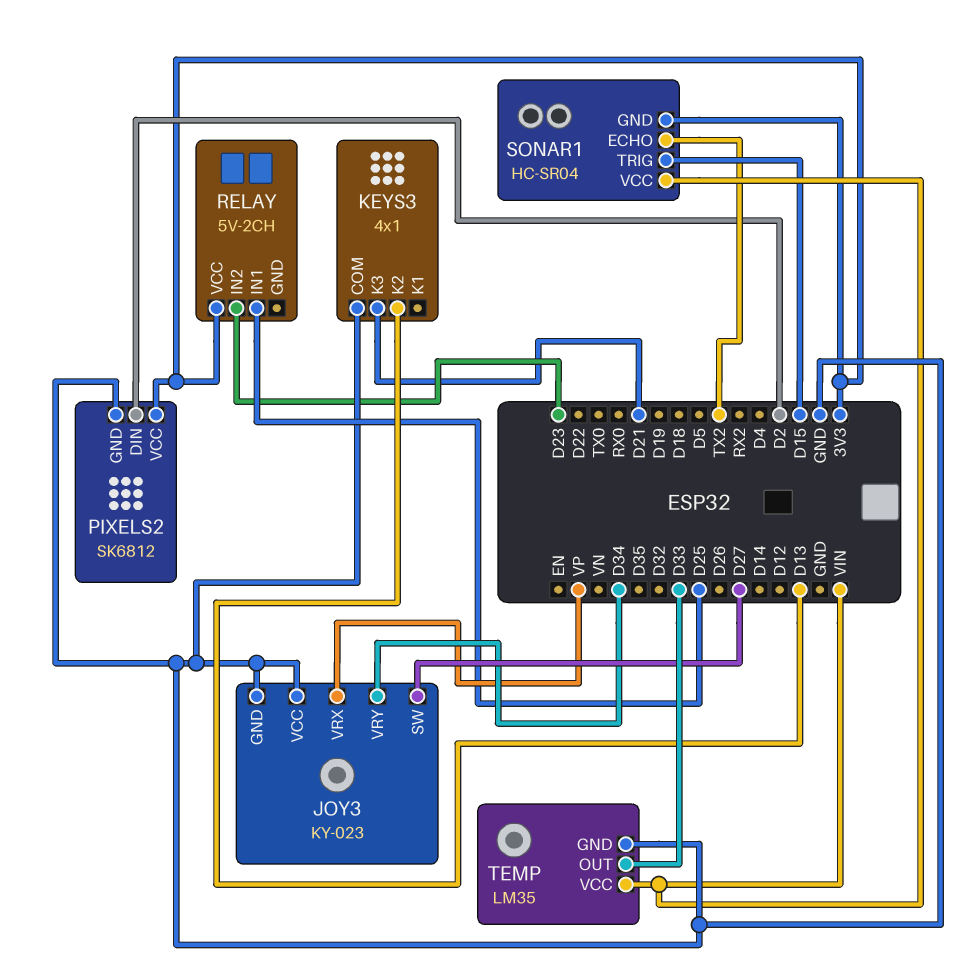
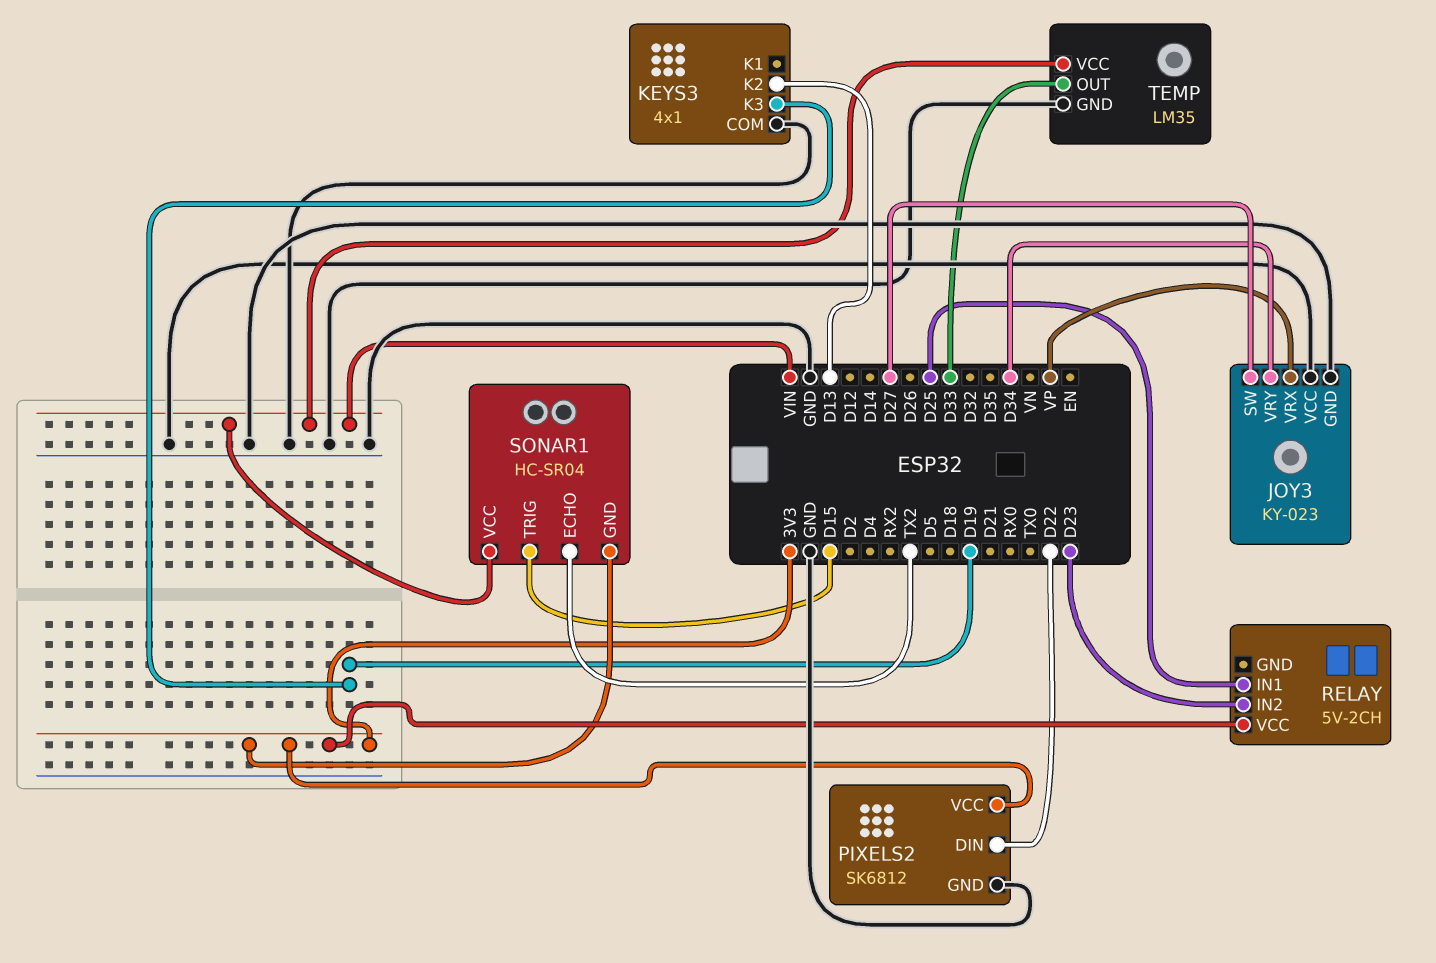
KEYS3 pin K3: D21 -> D19
PIXELS2 pin DIN: D2 -> D22

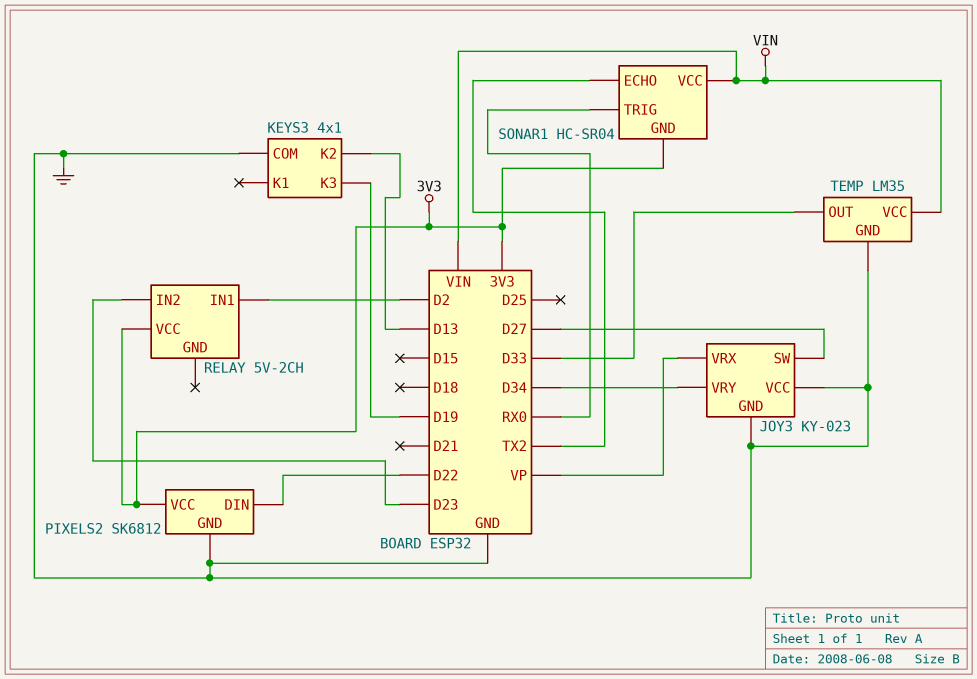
RELAY pin IN1: D25 -> D2
SONAR1 pin TRIG: D15 -> RX0

